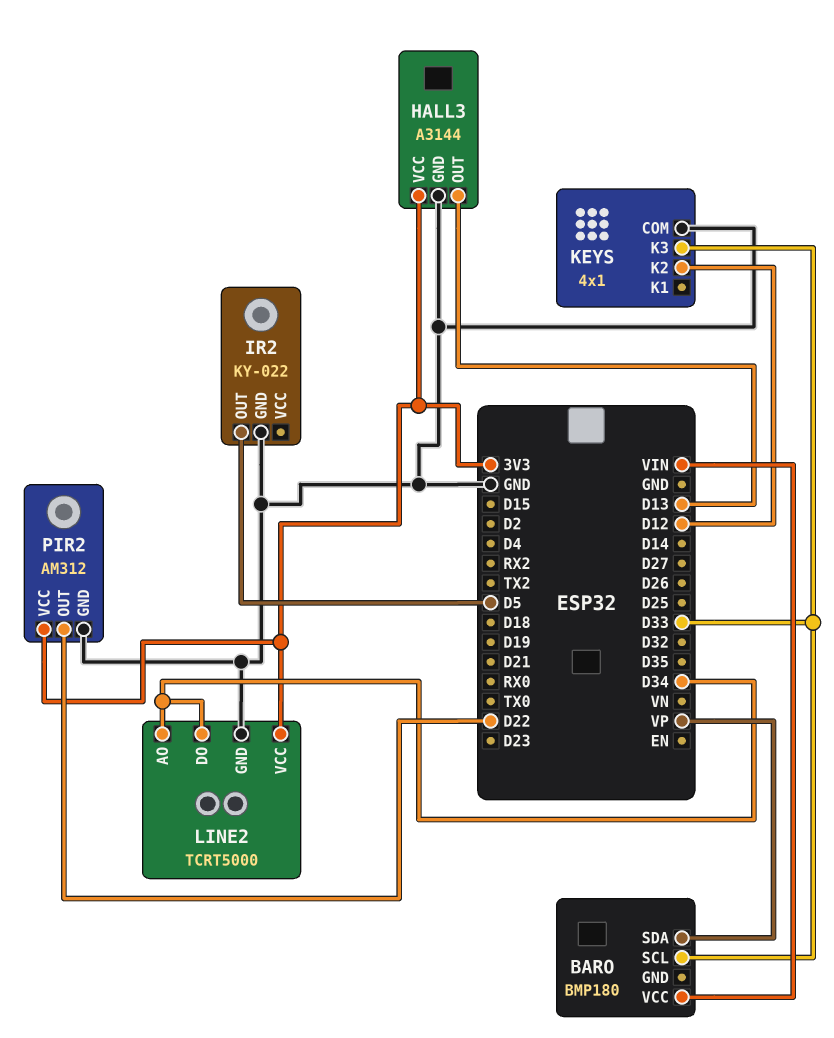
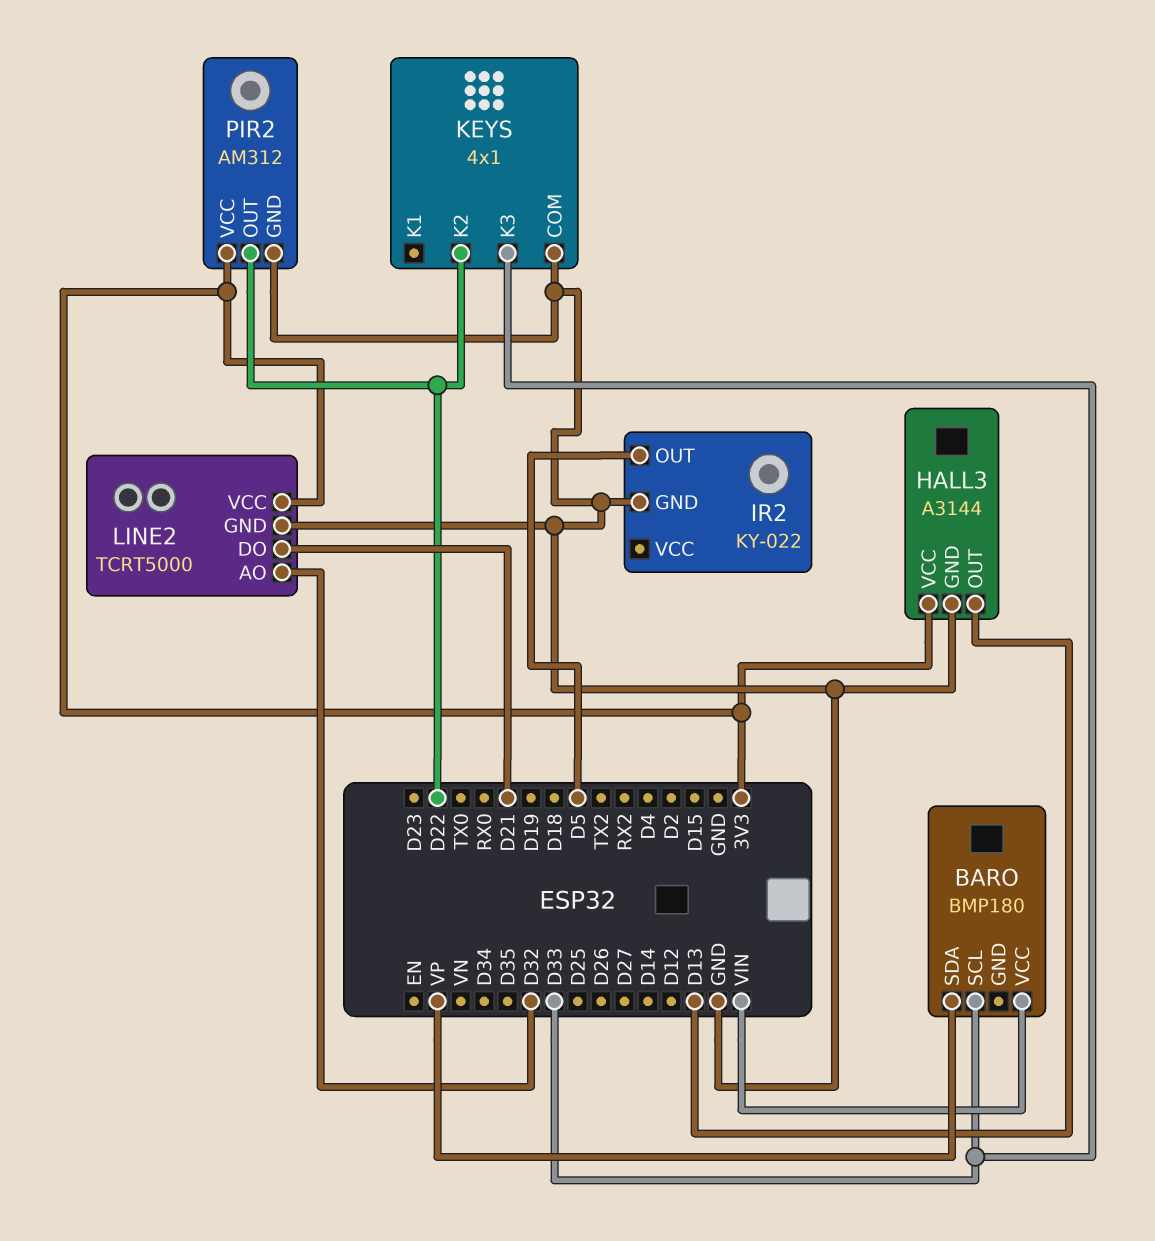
KEYS pin K2: D12 -> D22
LINE2 pin AO: D34 -> D32
LINE2 pin DO: D34 -> D21

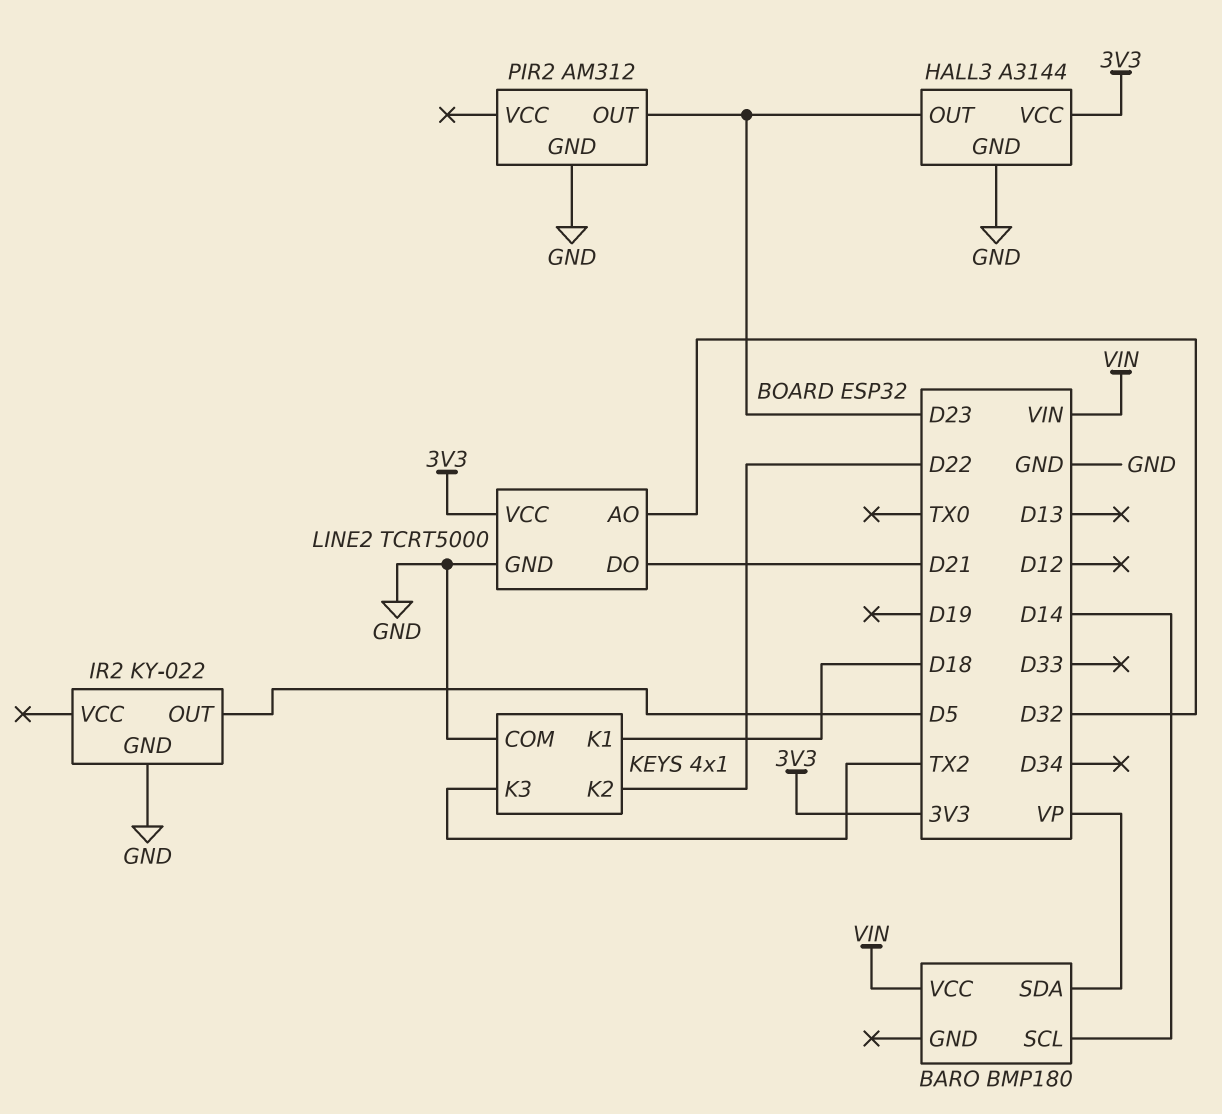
BARO pin SCL: D33 -> D14
HALL3 pin OUT: D13 -> D23
KEYS pin K1: none -> D18
KEYS pin K3: D33 -> TX2
PIR2 pin OUT: D22 -> D23
PIR2 pin VCC: 3V3 -> none

